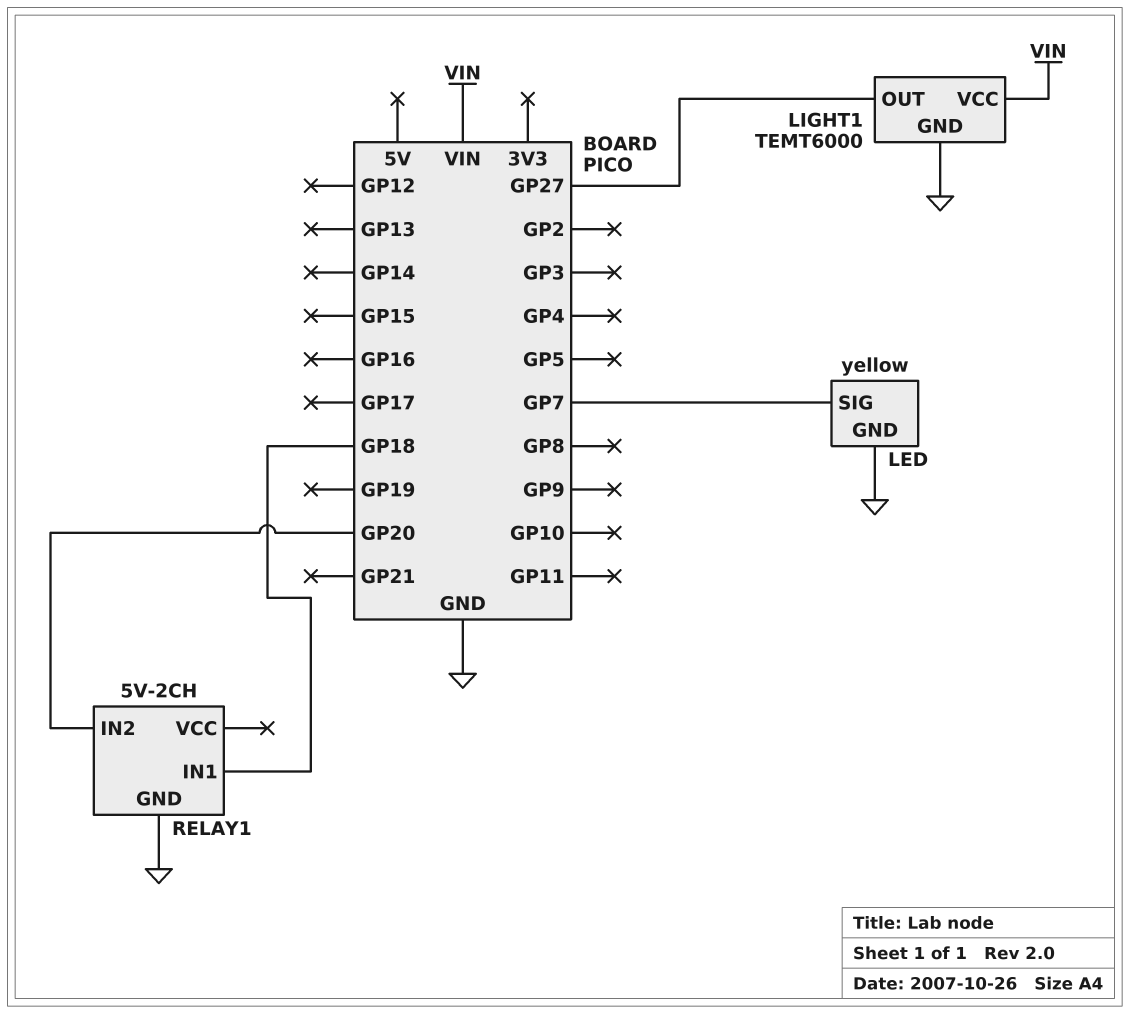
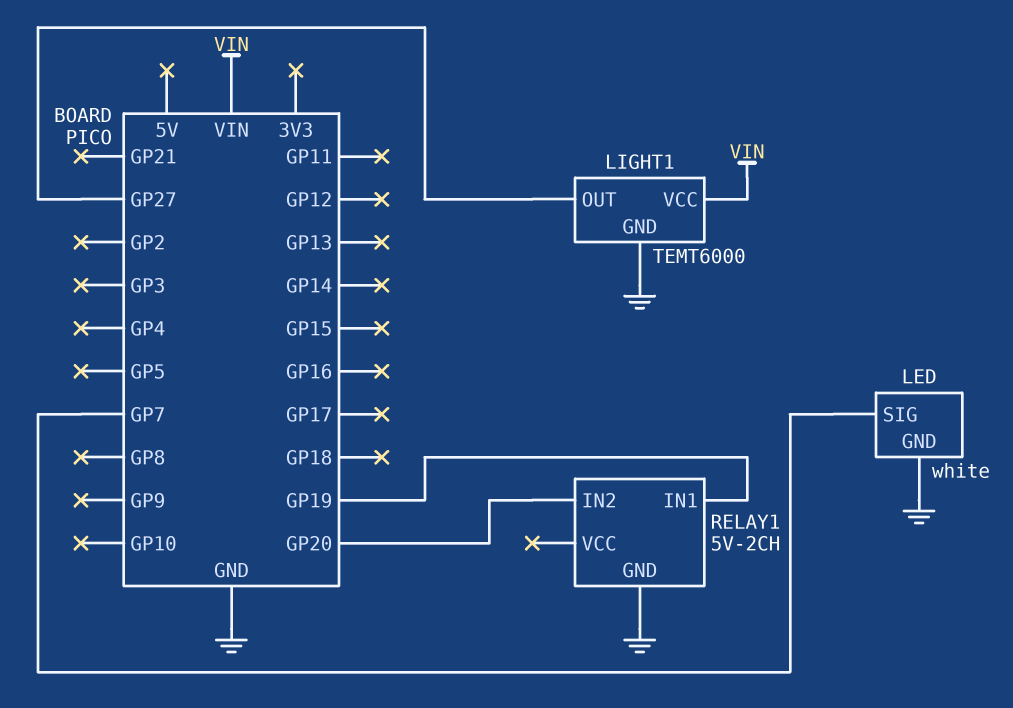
LED: yellow -> white
RELAY1 pin IN1: GP18 -> GP19

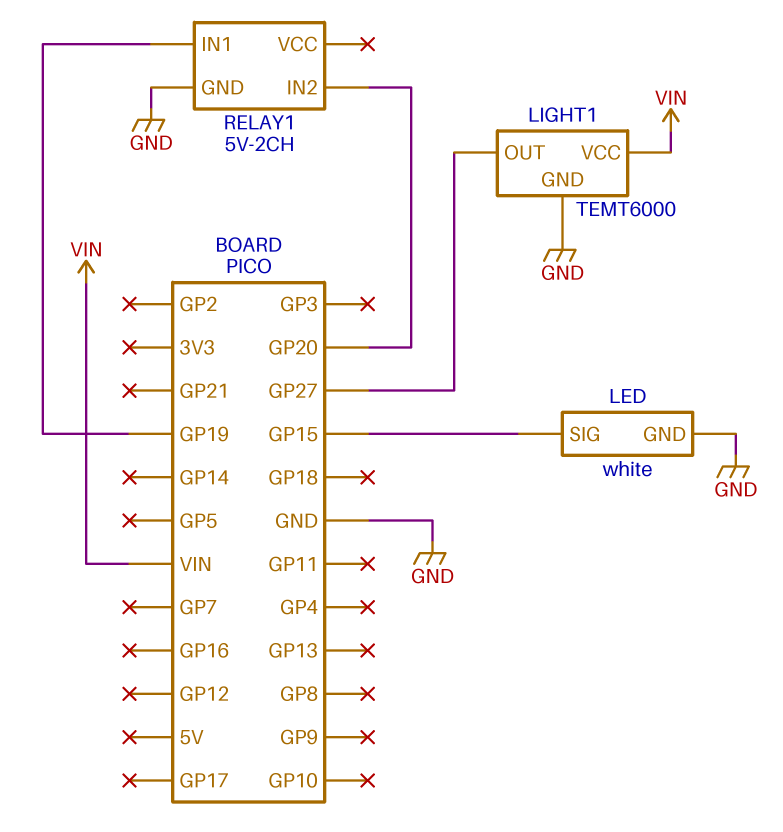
LED pin SIG: GP7 -> GP15

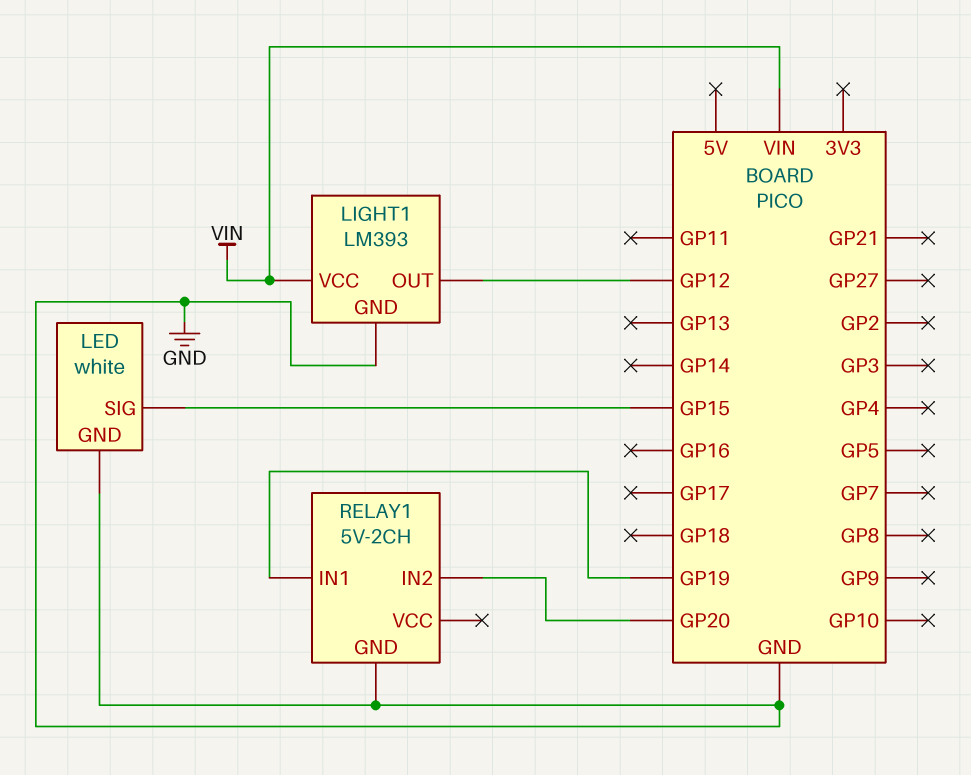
LIGHT1: TEMT6000 -> LM393
LIGHT1 pin OUT: GP27 -> GP12

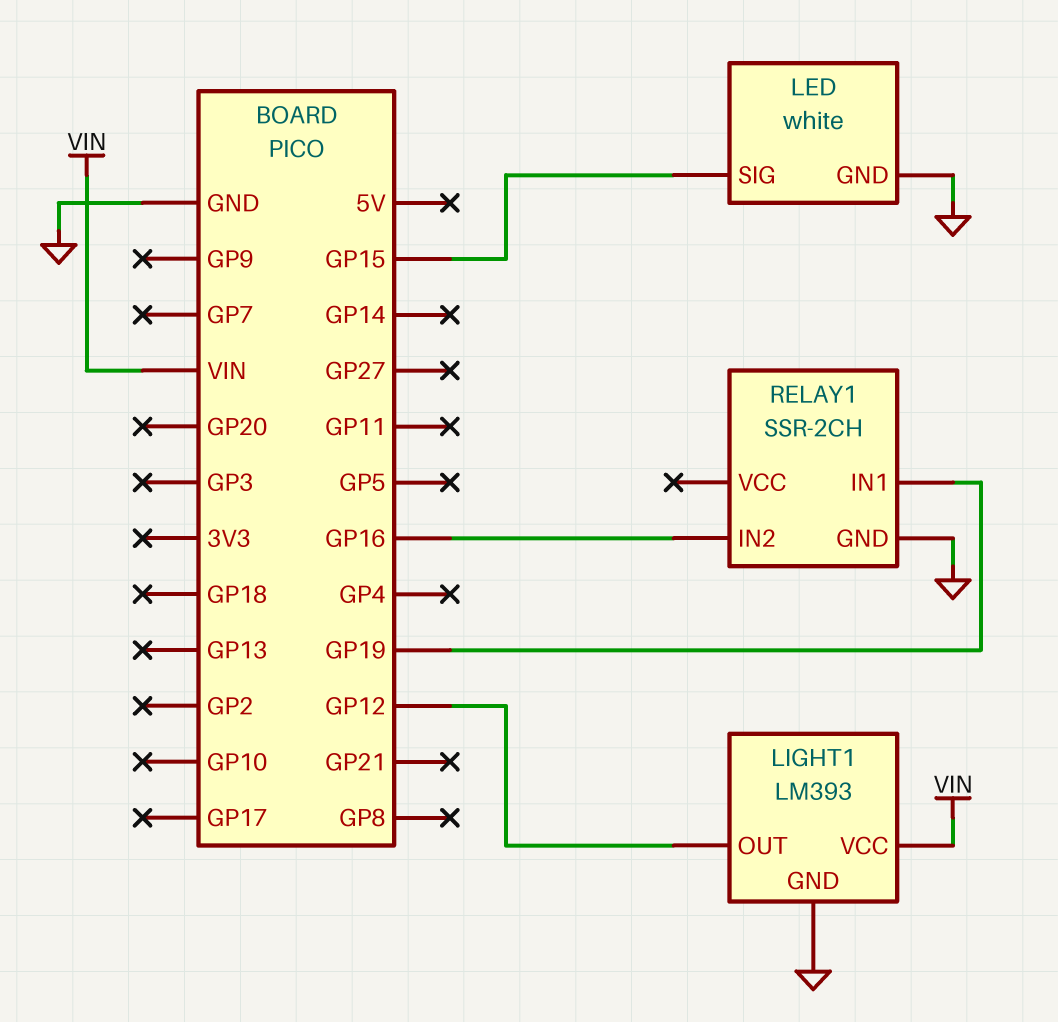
RELAY1: 5V-2CH -> SSR-2CH
RELAY1 pin IN2: GP20 -> GP16

